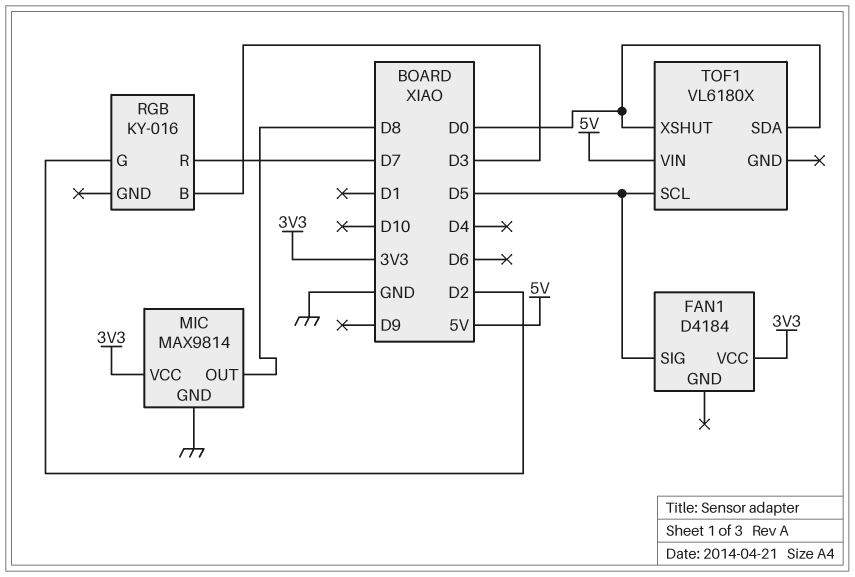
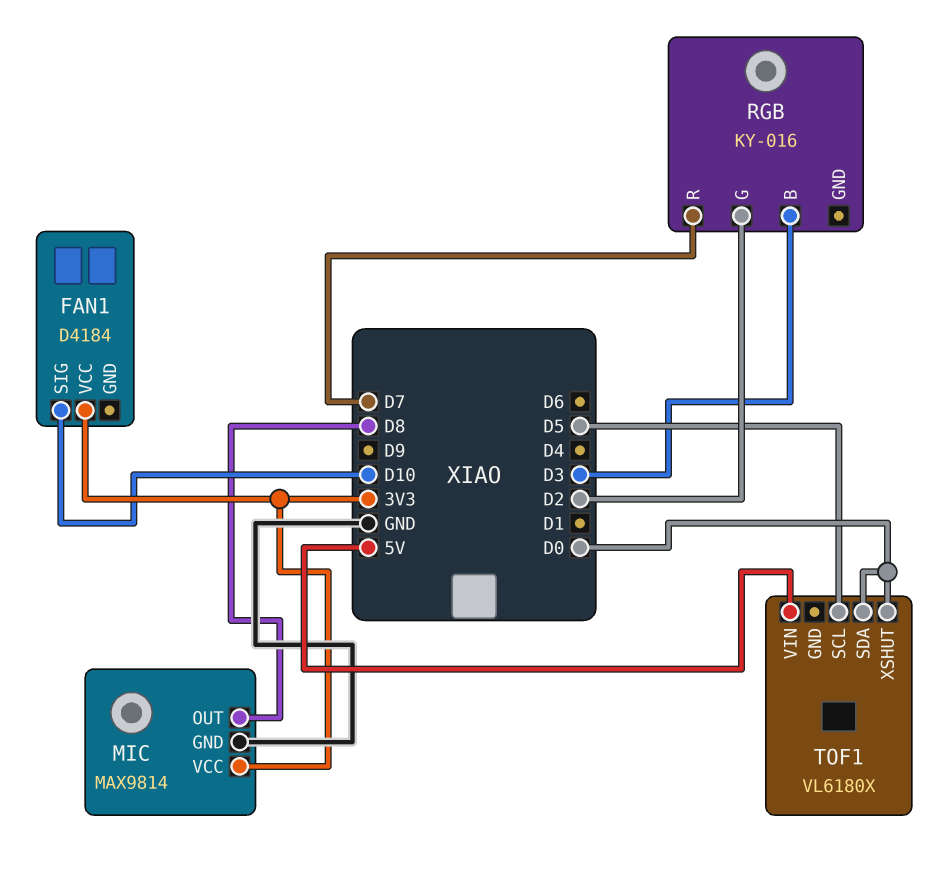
FAN1 pin SIG: D5 -> D10

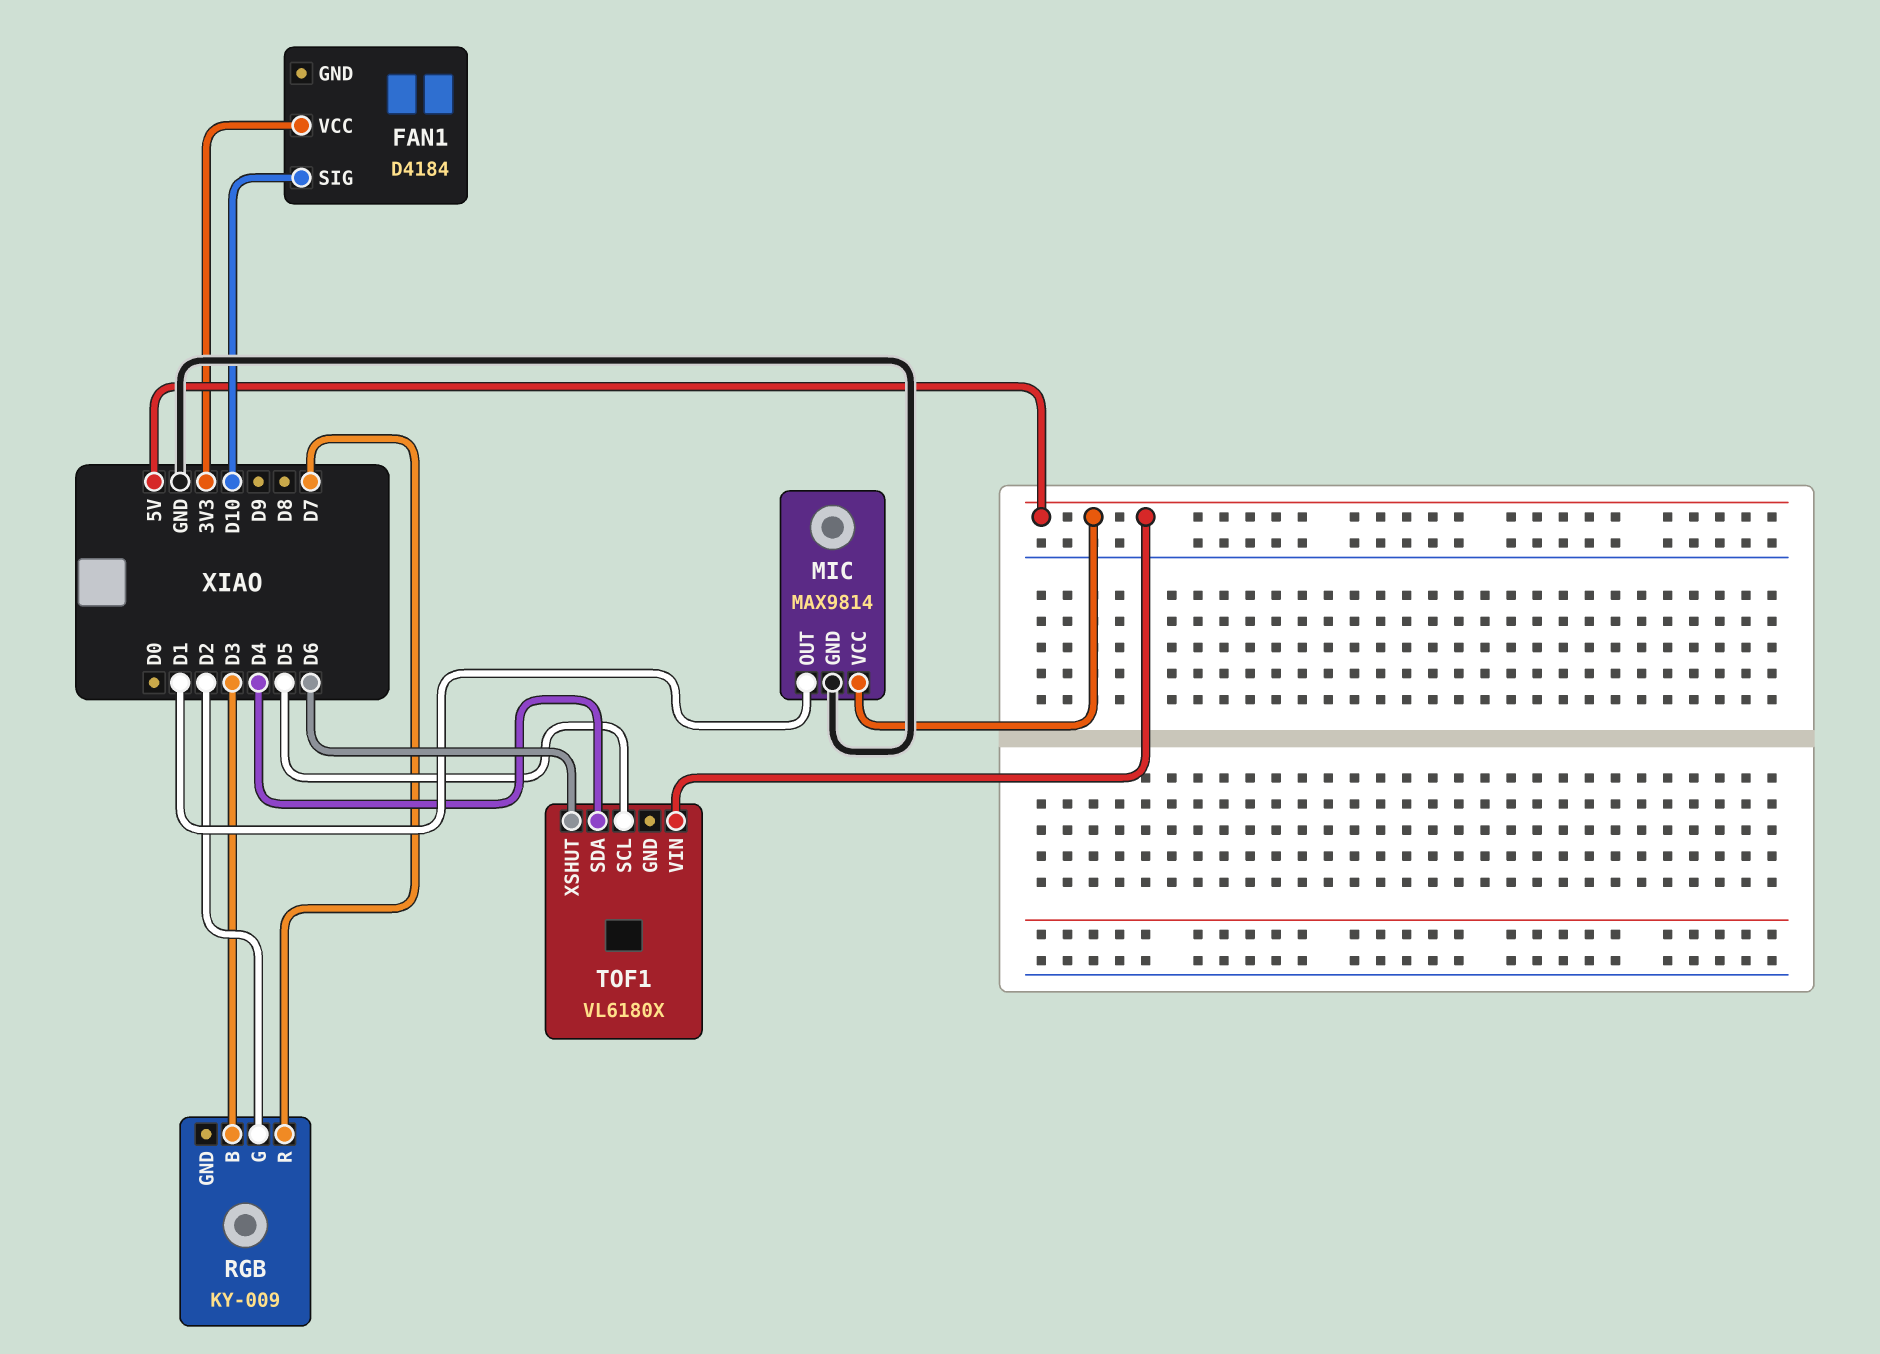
MIC pin OUT: D8 -> D1
MIC pin VCC: 3V3 -> 5V
RGB: KY-016 -> KY-009
TOF1 pin SDA: D0 -> D4
TOF1 pin XSHUT: D0 -> D6

